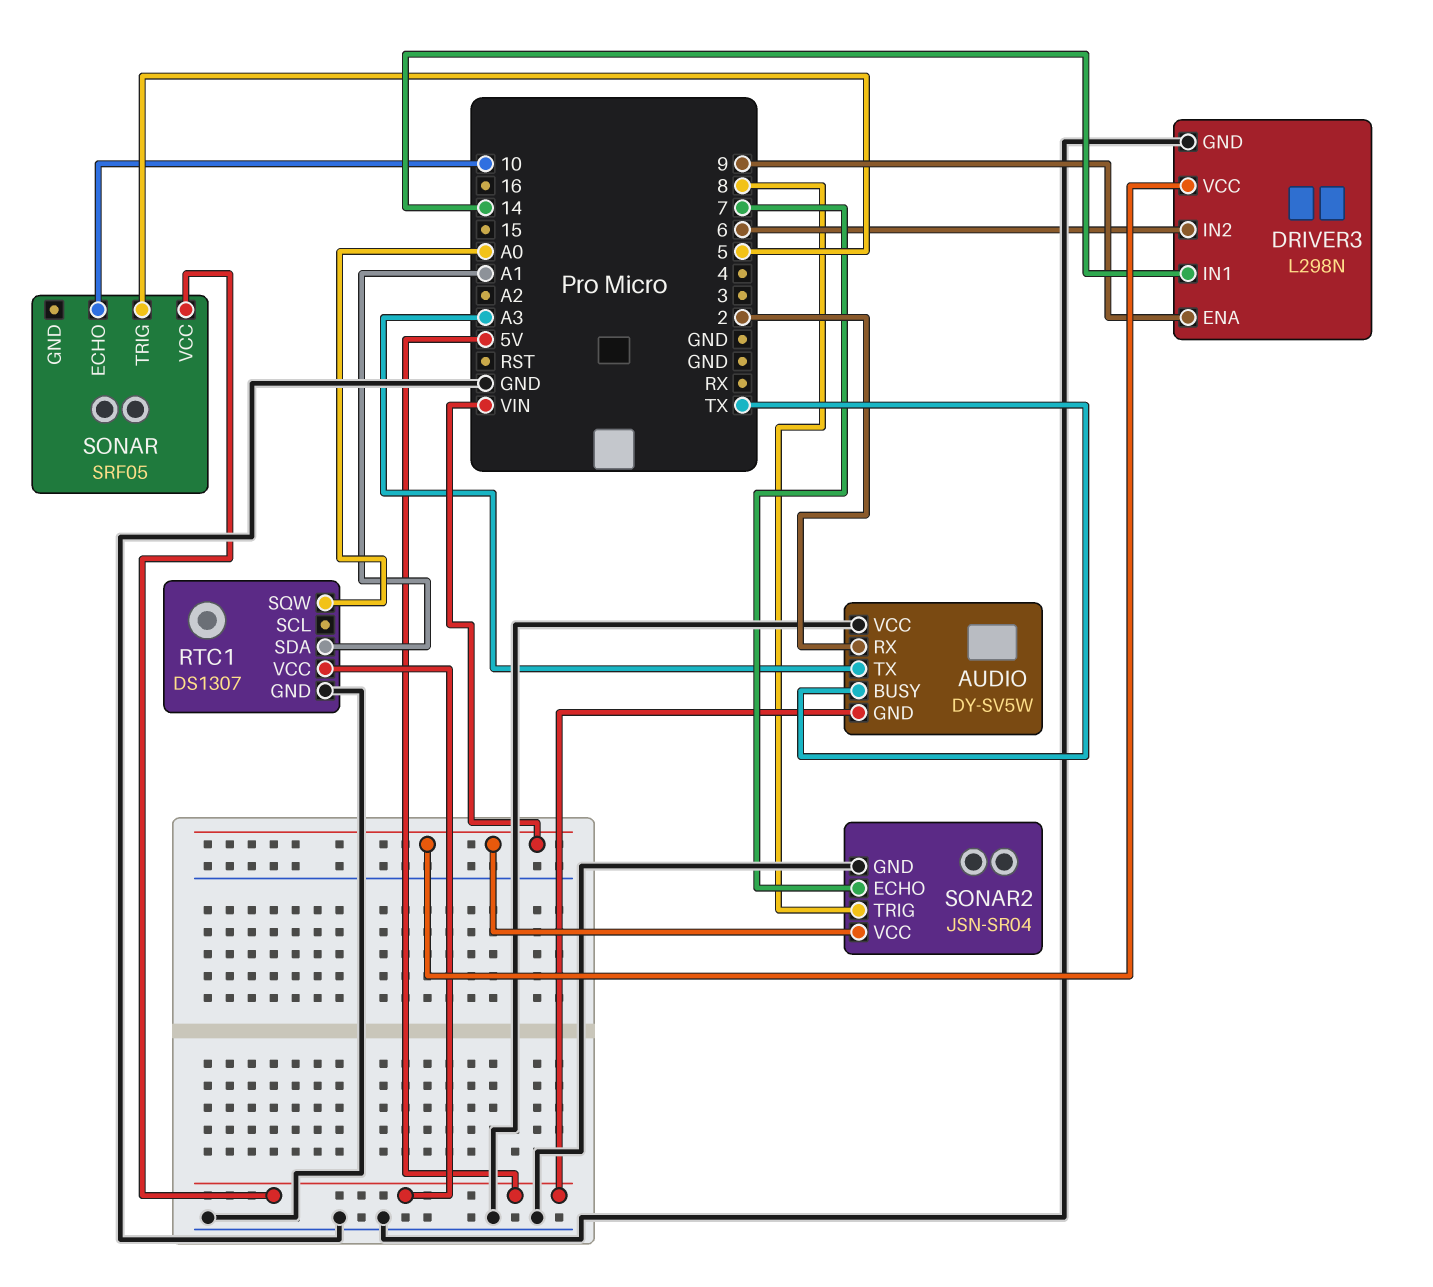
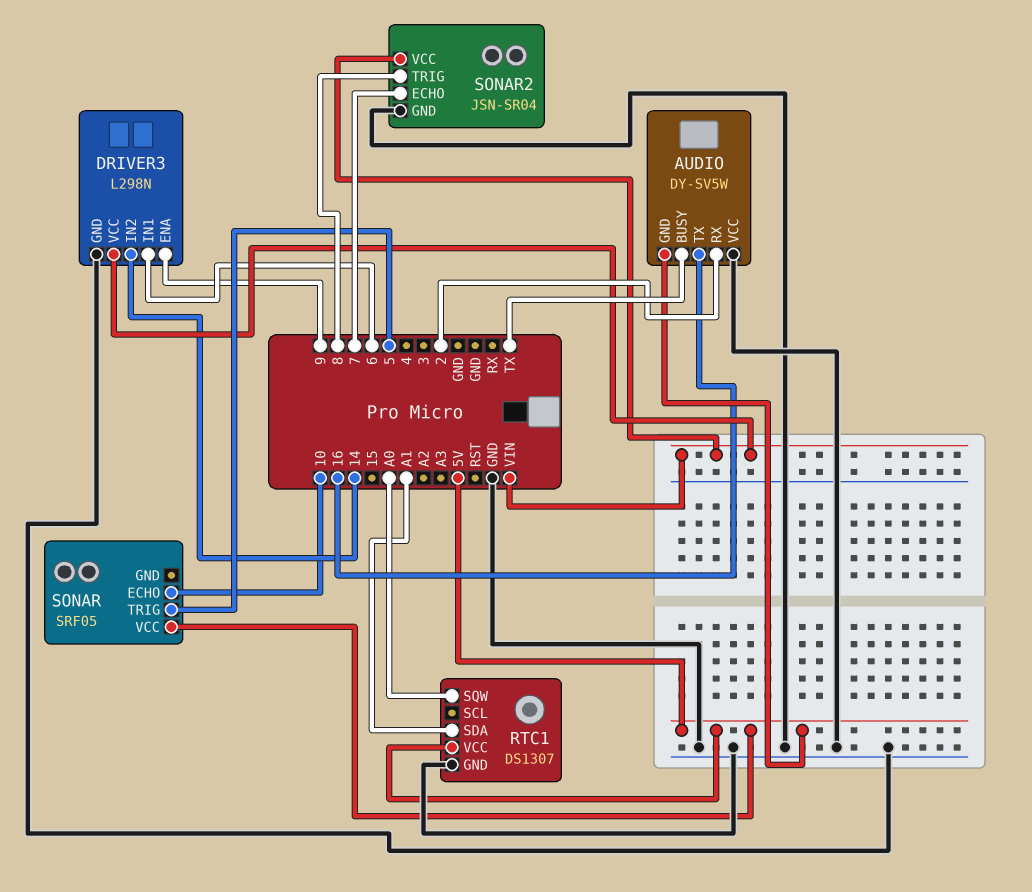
AUDIO pin TX: A3 -> 16
DRIVER3 pin IN1: 14 -> 6
DRIVER3 pin IN2: 6 -> 14

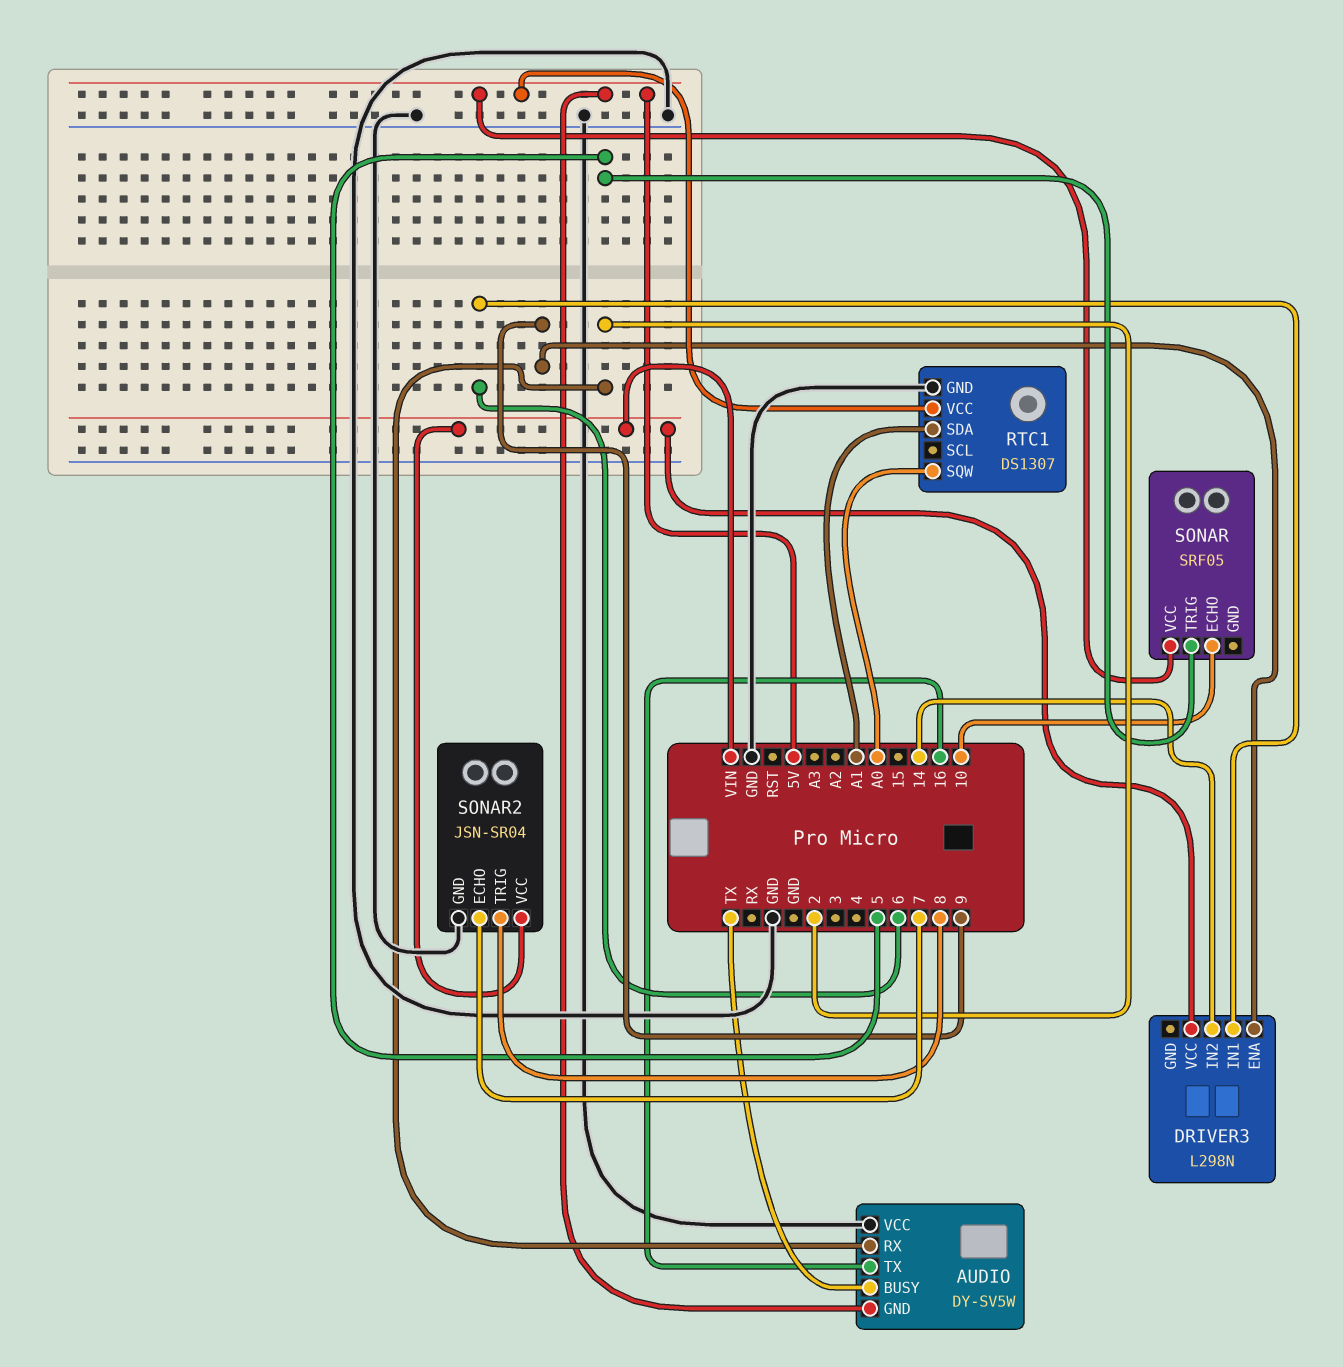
DRIVER3 pin GND: GND -> none

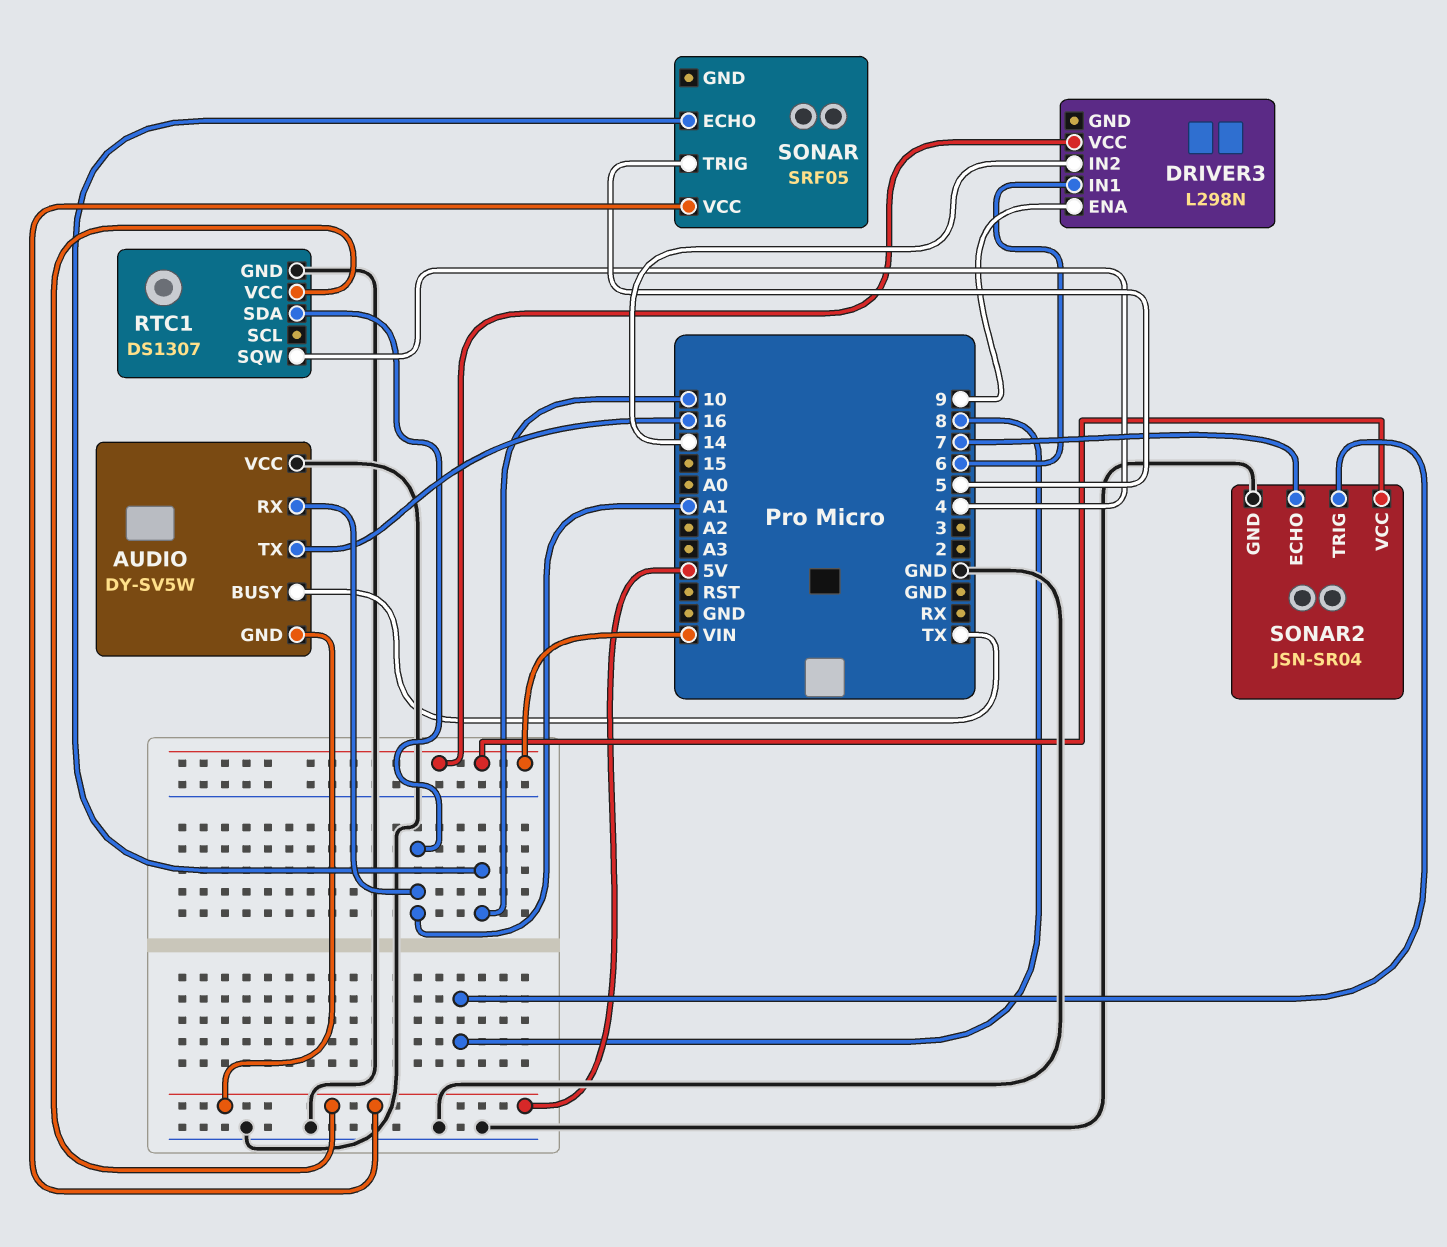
AUDIO pin RX: 2 -> A1
RTC1 pin SQW: A0 -> 4

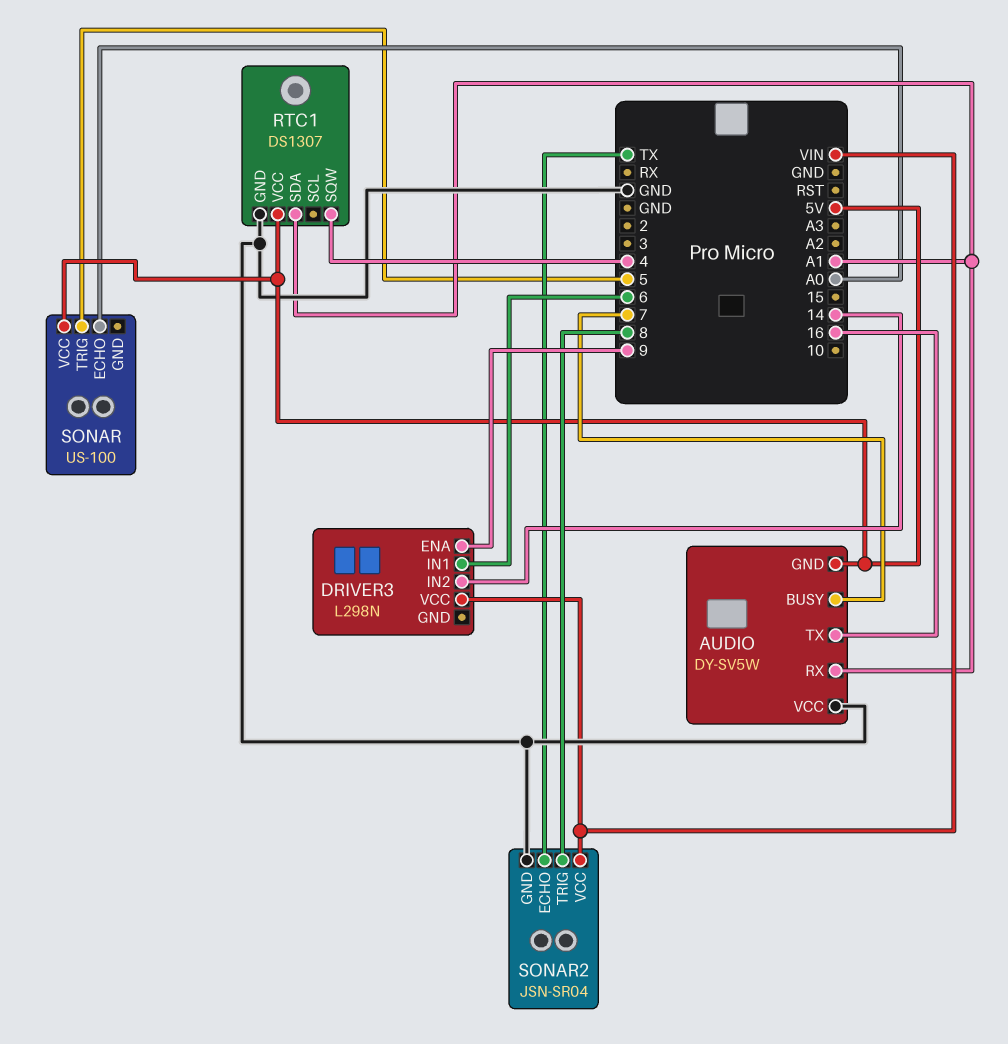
AUDIO pin BUSY: TX -> 7
SONAR: SRF05 -> US-100
SONAR pin ECHO: 10 -> A0
SONAR2 pin ECHO: 7 -> TX

